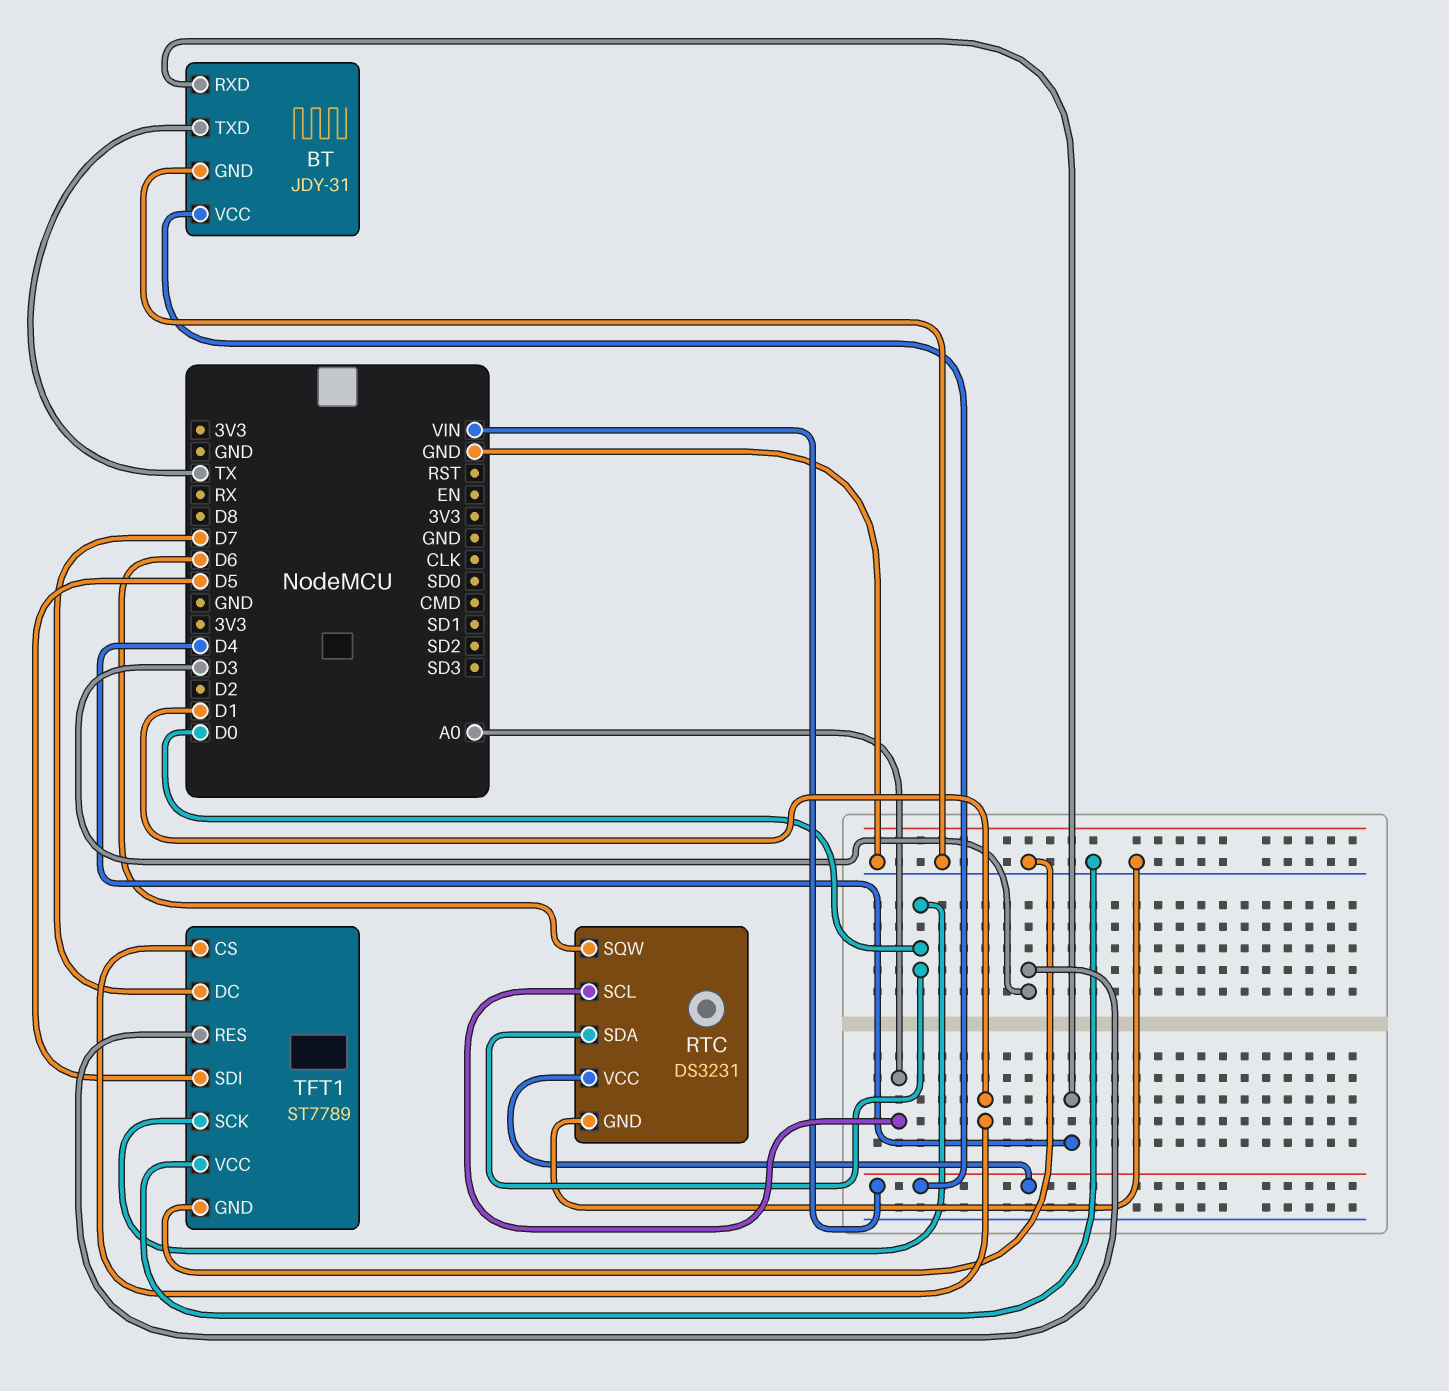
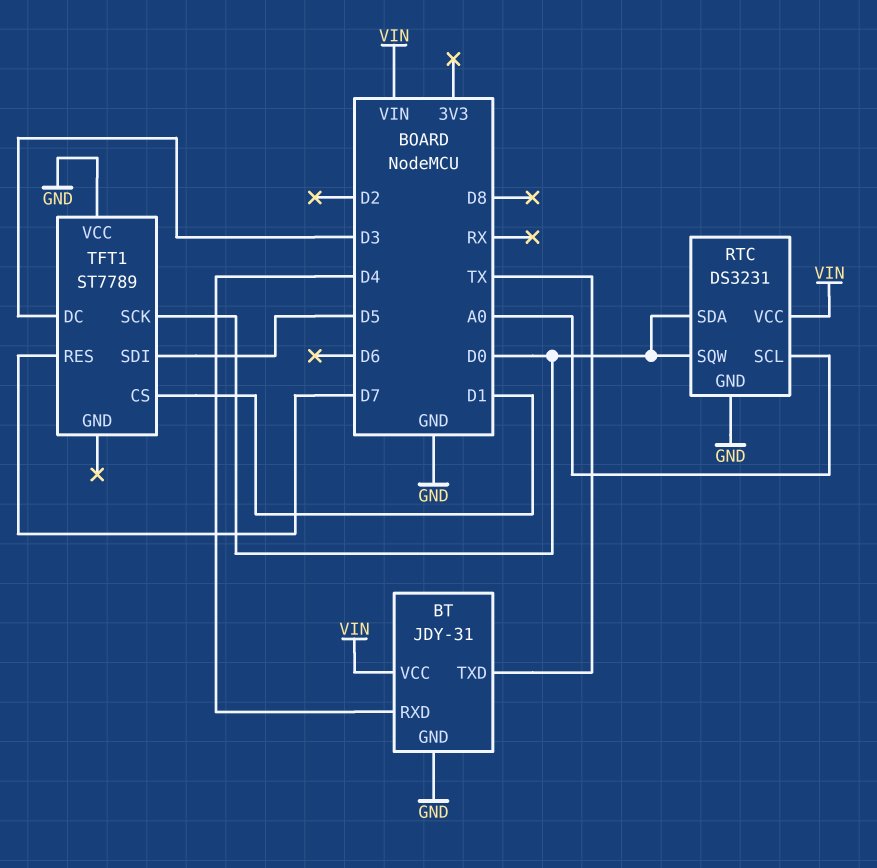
RTC pin SQW: D6 -> D0
TFT1 pin DC: D7 -> D3
TFT1 pin GND: GND -> none
TFT1 pin RES: D3 -> D7

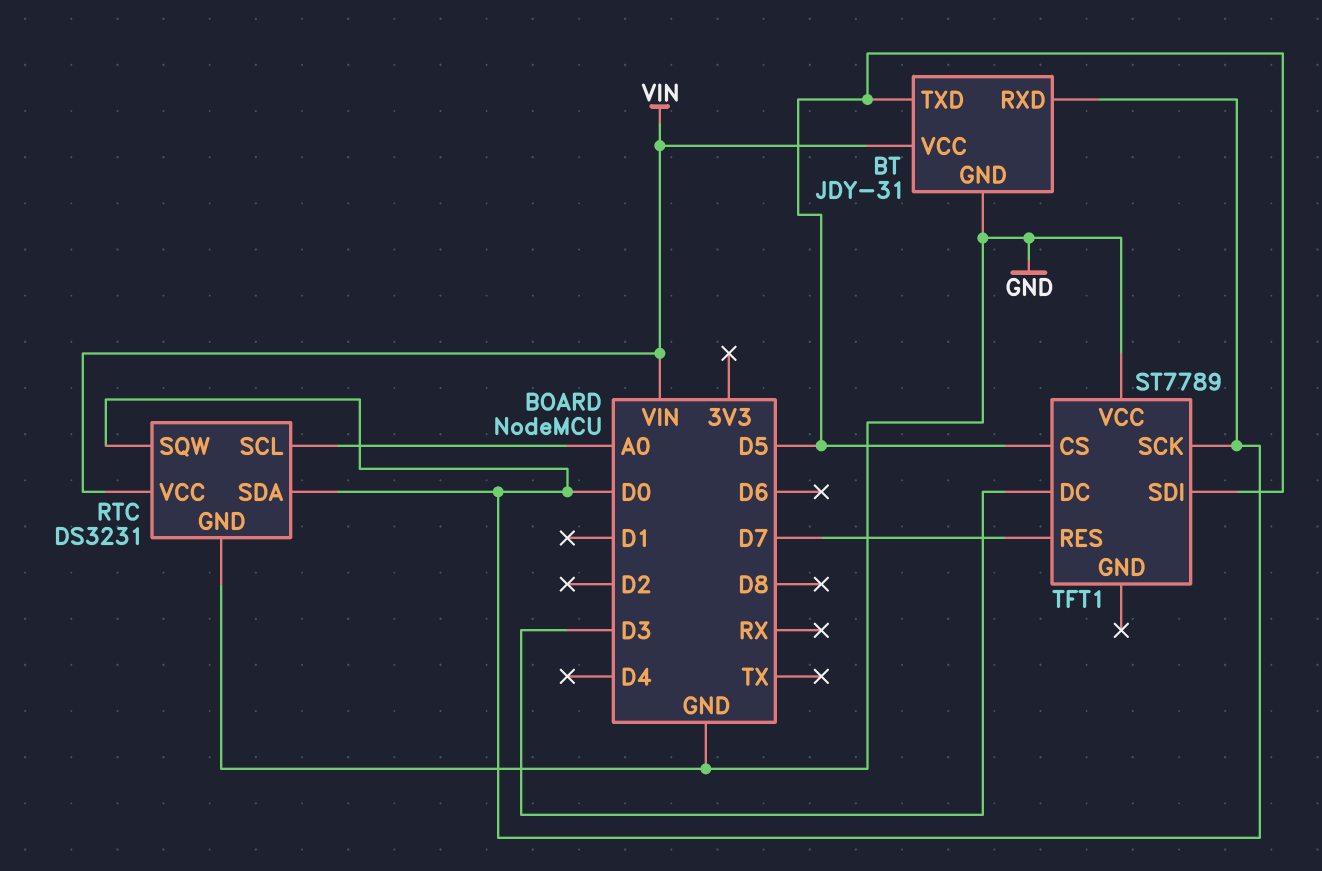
BT pin RXD: D4 -> D0
BT pin TXD: TX -> D5
TFT1 pin CS: D1 -> D5

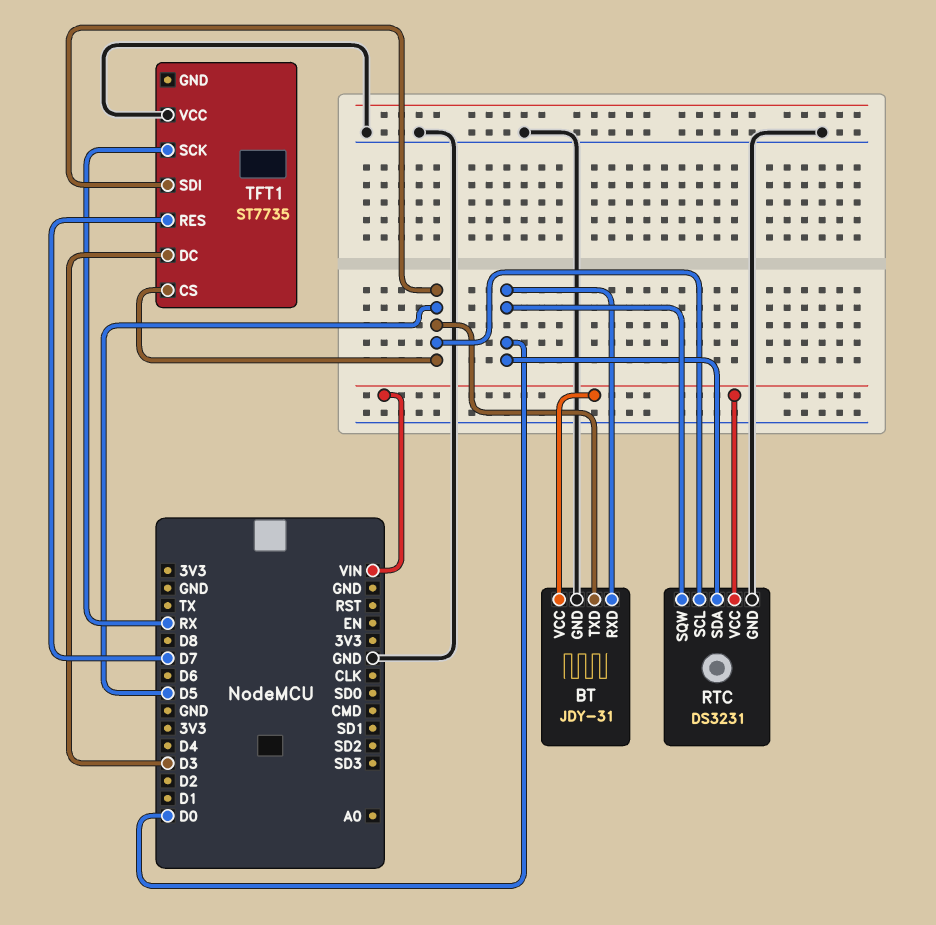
RTC pin SCL: A0 -> D5
TFT1: ST7789 -> ST7735
TFT1 pin SCK: D0 -> RX

